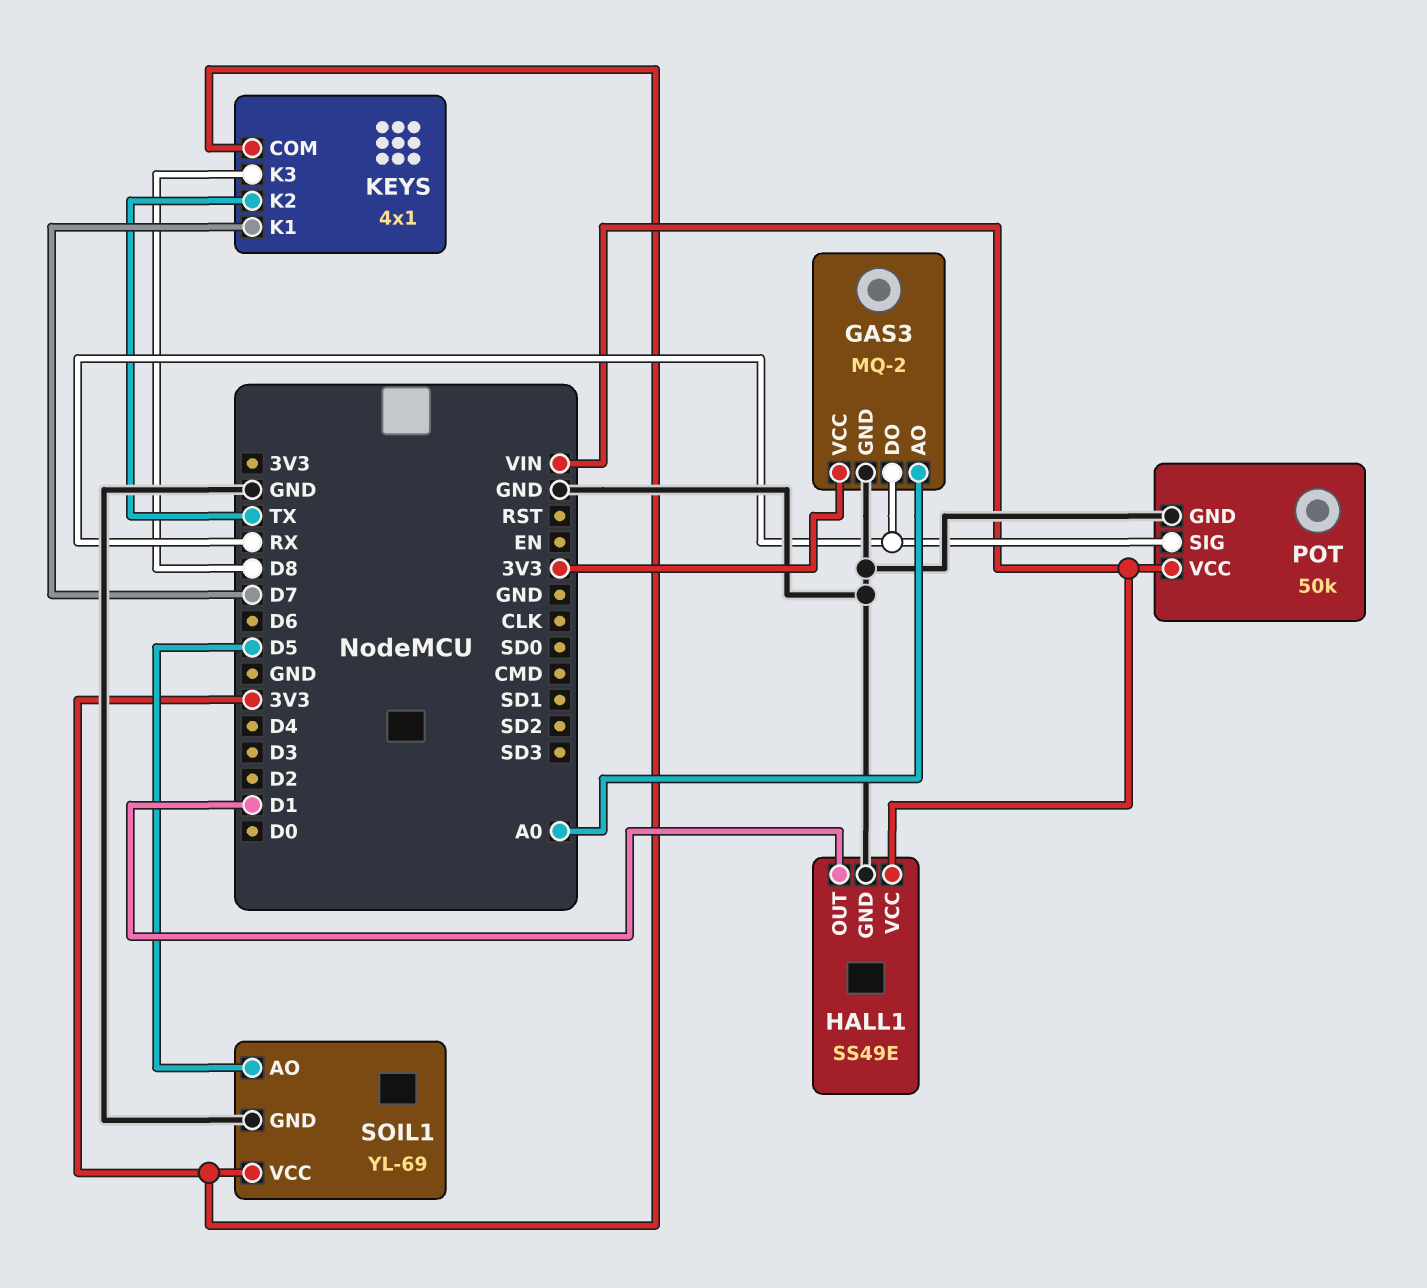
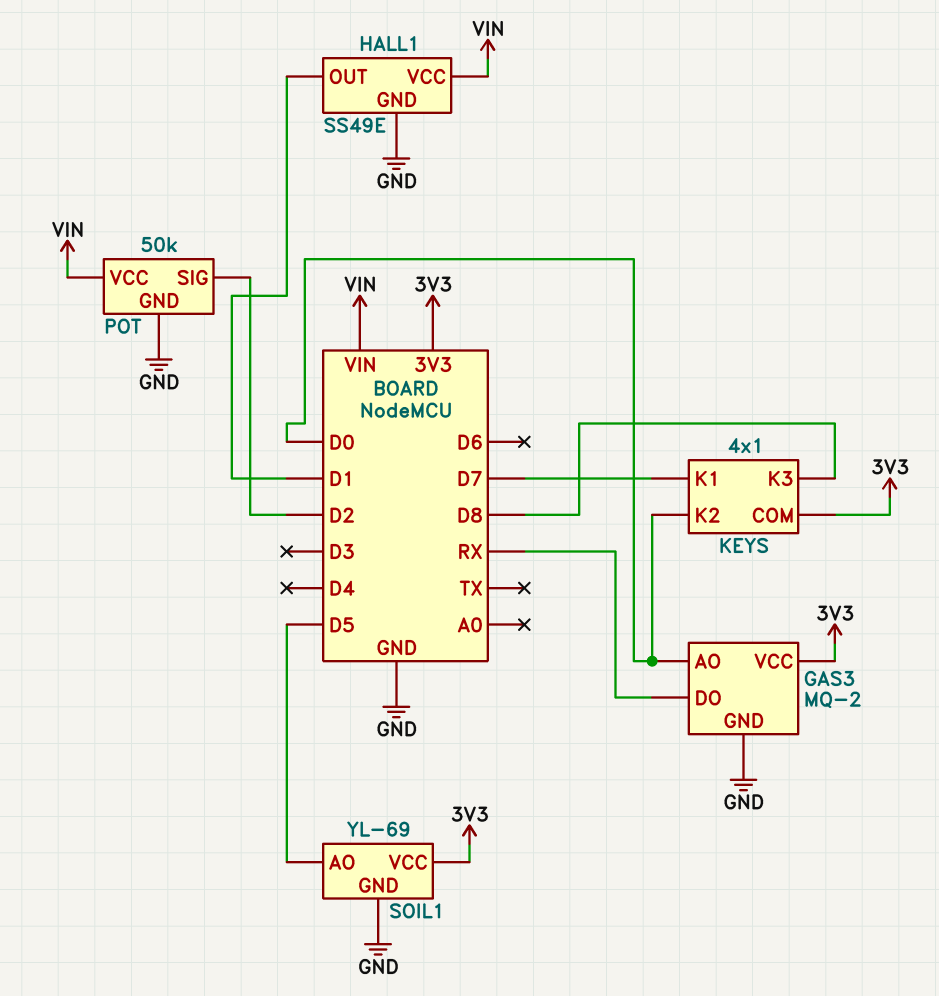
GAS3 pin AO: A0 -> D0
KEYS pin K2: TX -> D0
POT pin SIG: RX -> D2

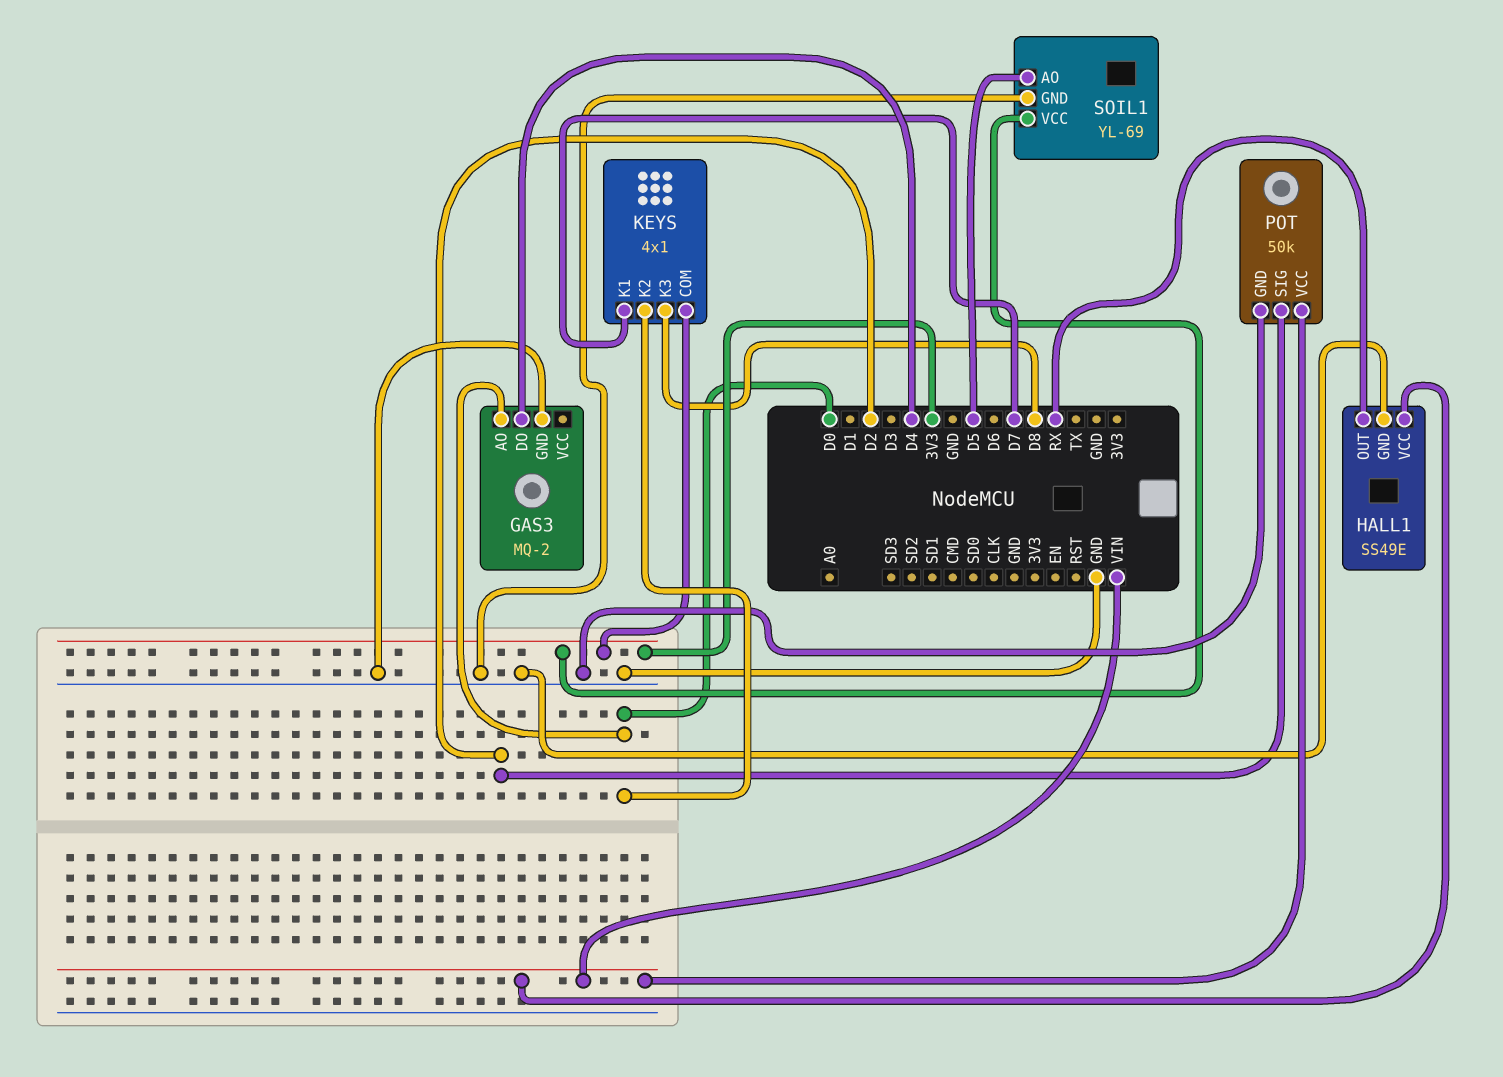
GAS3 pin DO: RX -> D4
GAS3 pin VCC: 3V3 -> none
HALL1 pin OUT: D1 -> RX

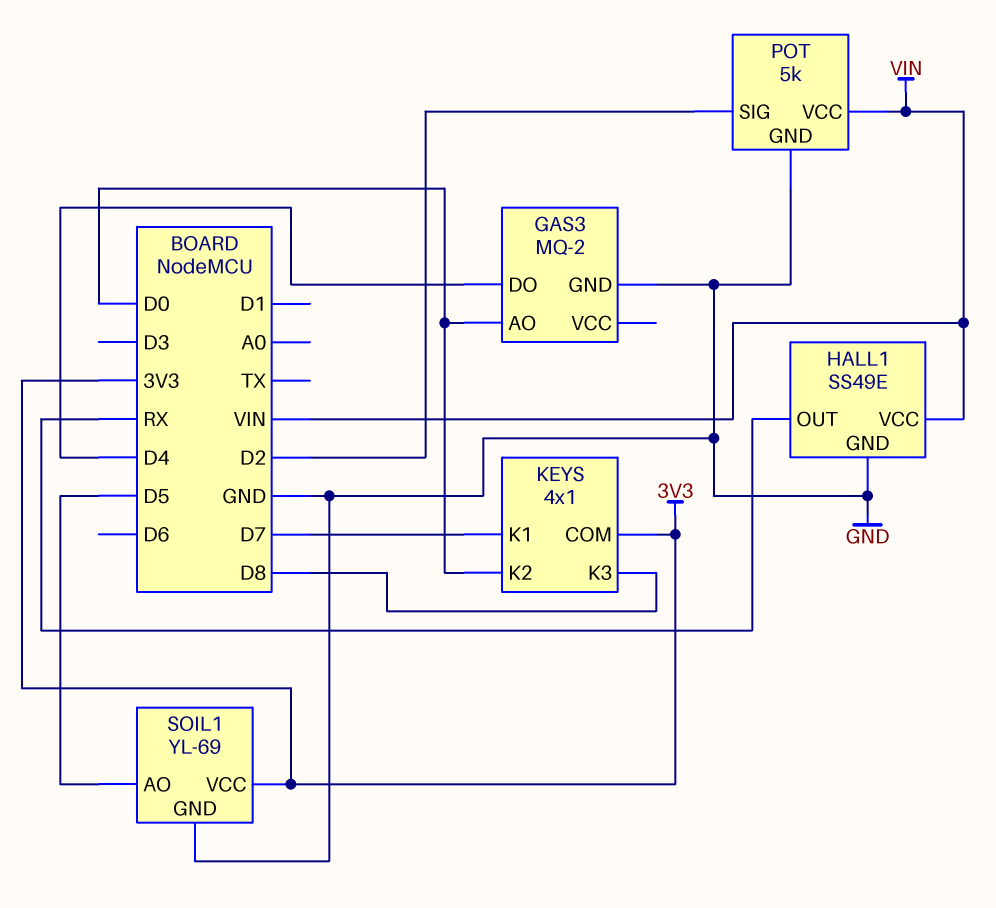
POT: 50k -> 5k

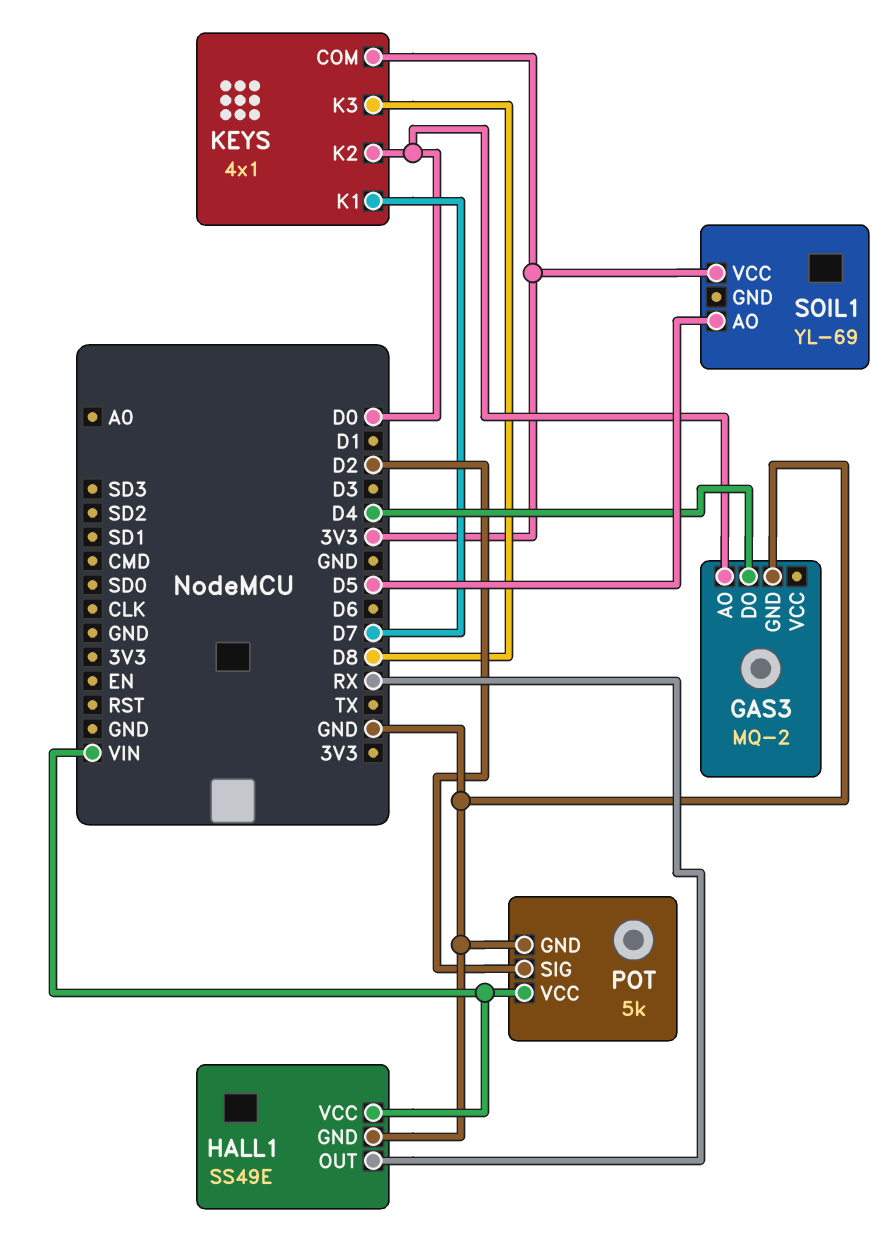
SOIL1 pin GND: GND -> none

